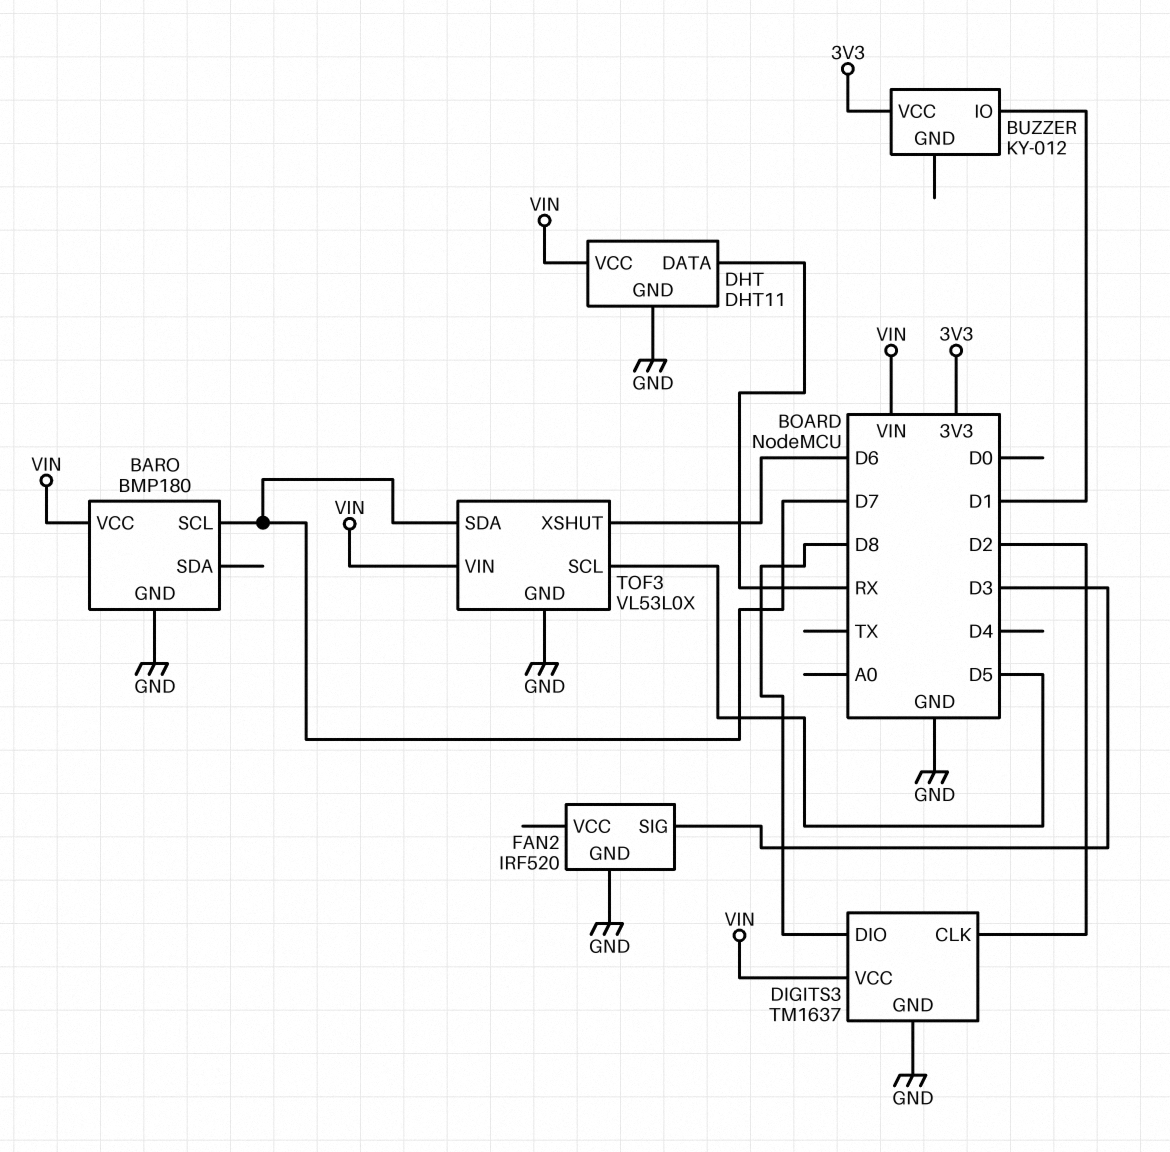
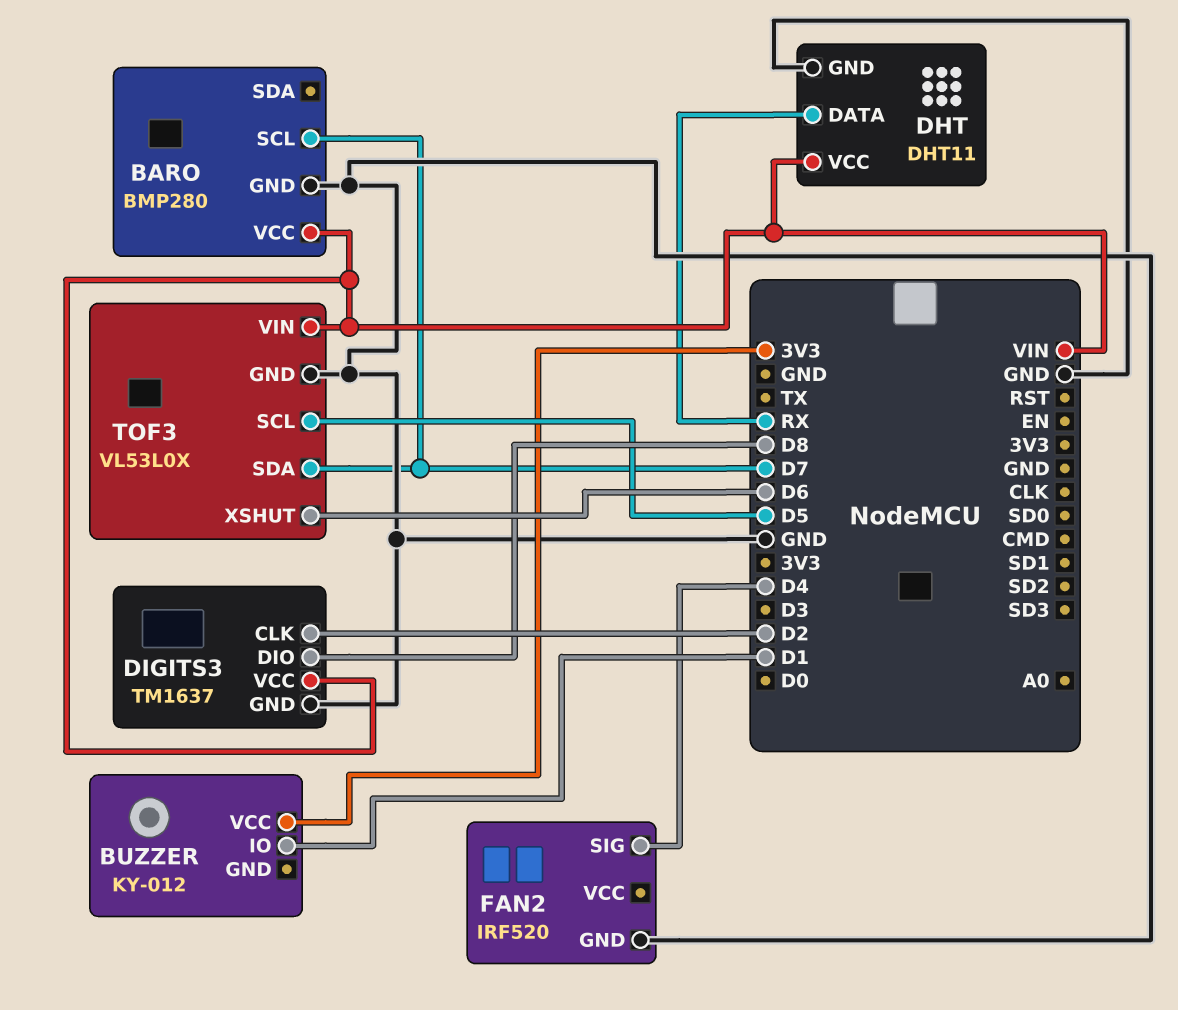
BARO: BMP180 -> BMP280
FAN2 pin SIG: D3 -> D4

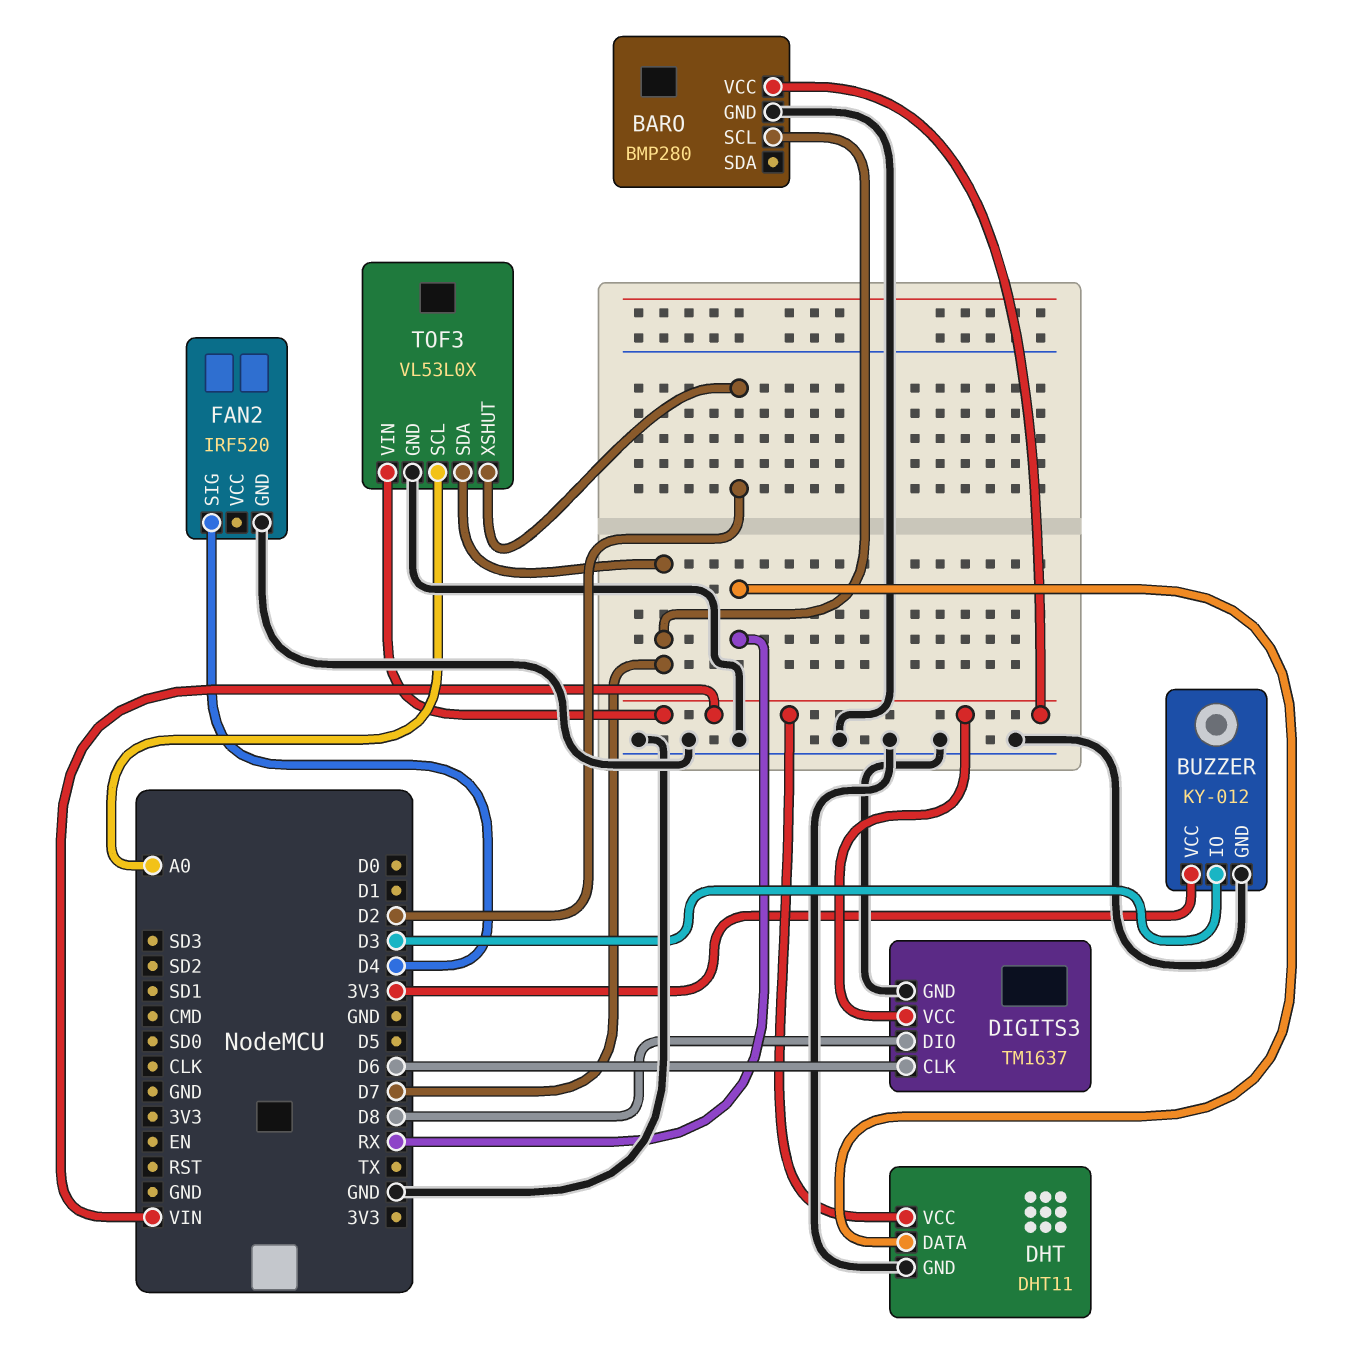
BUZZER pin GND: none -> GND
BUZZER pin IO: D1 -> D3
DIGITS3 pin CLK: D2 -> D6
TOF3 pin SCL: D5 -> A0
TOF3 pin XSHUT: D6 -> D2

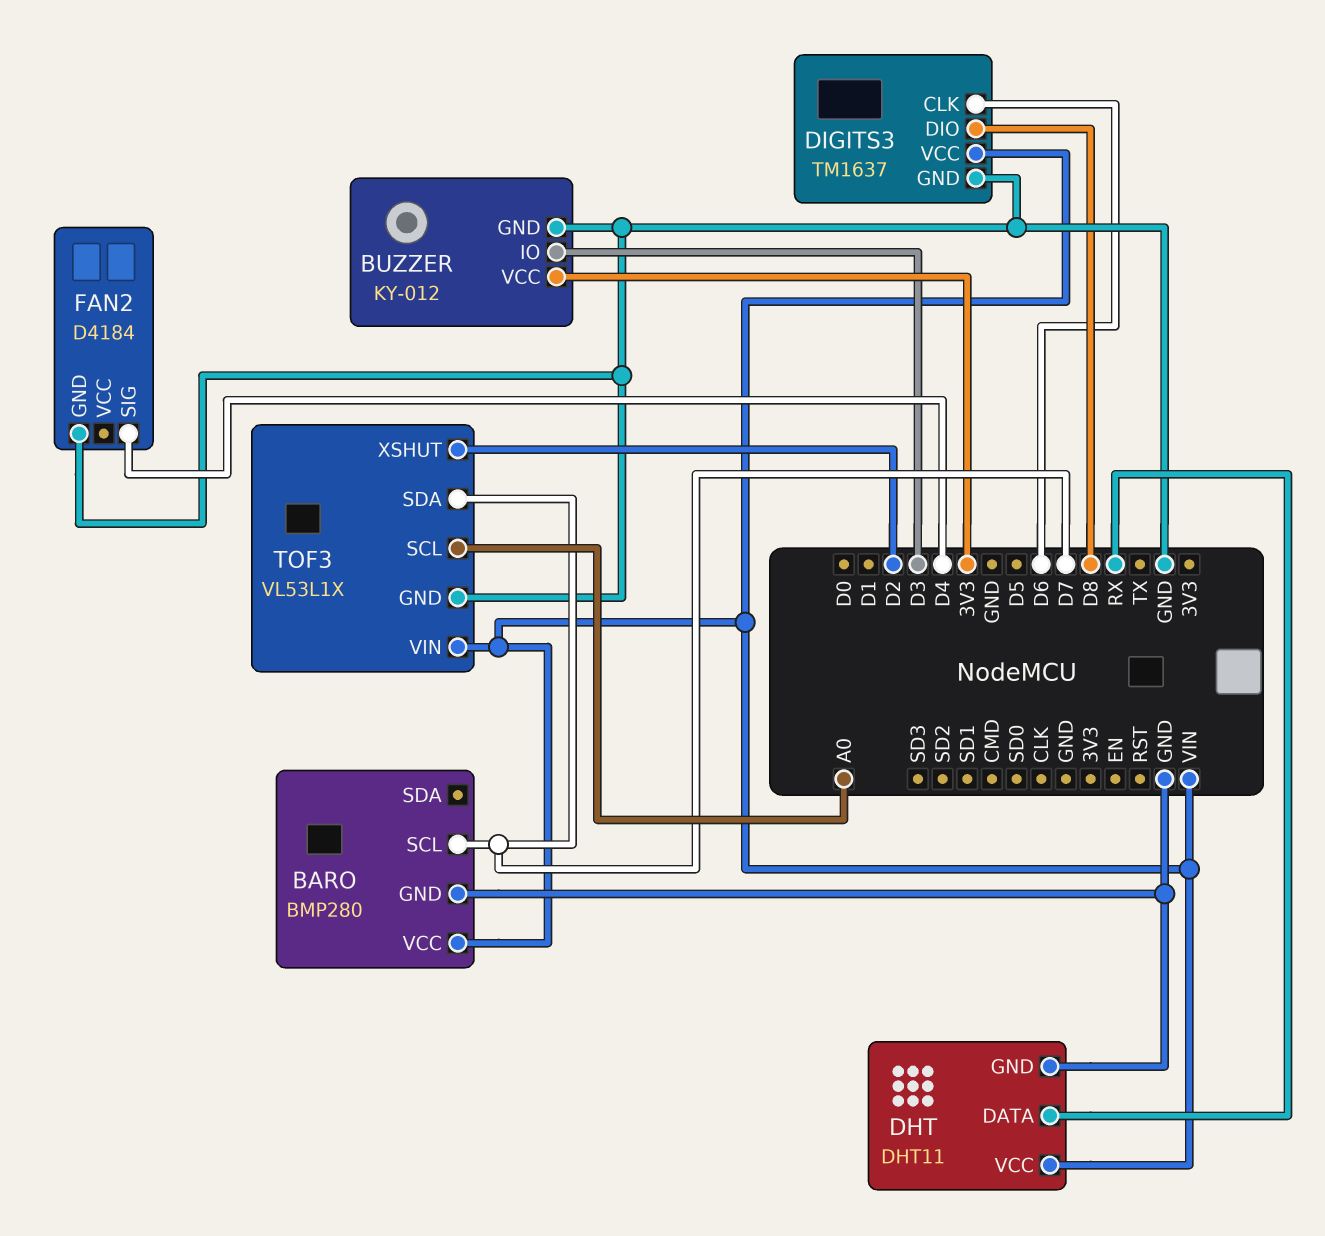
FAN2: IRF520 -> D4184
TOF3: VL53L0X -> VL53L1X

